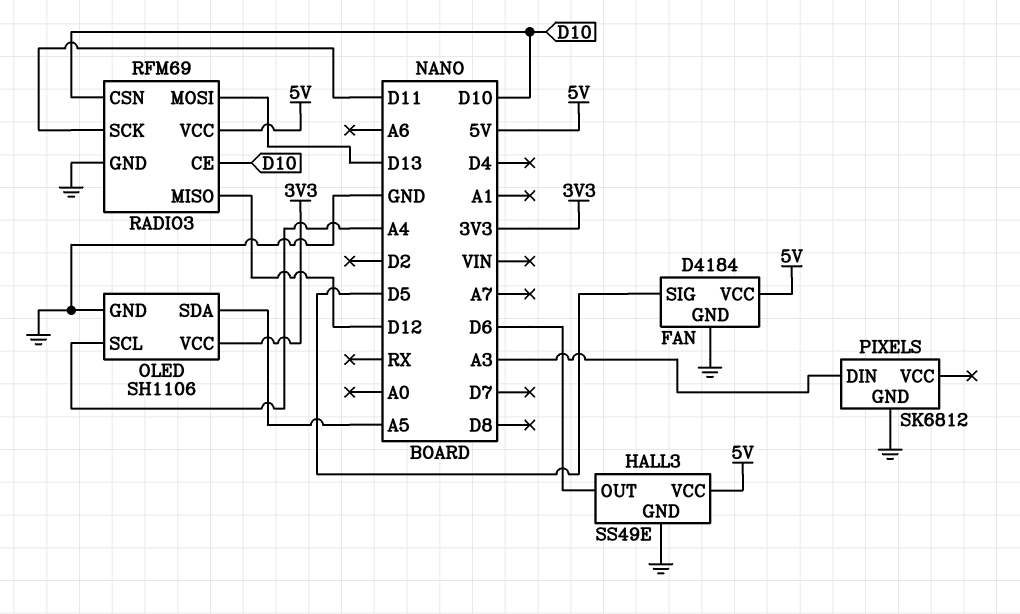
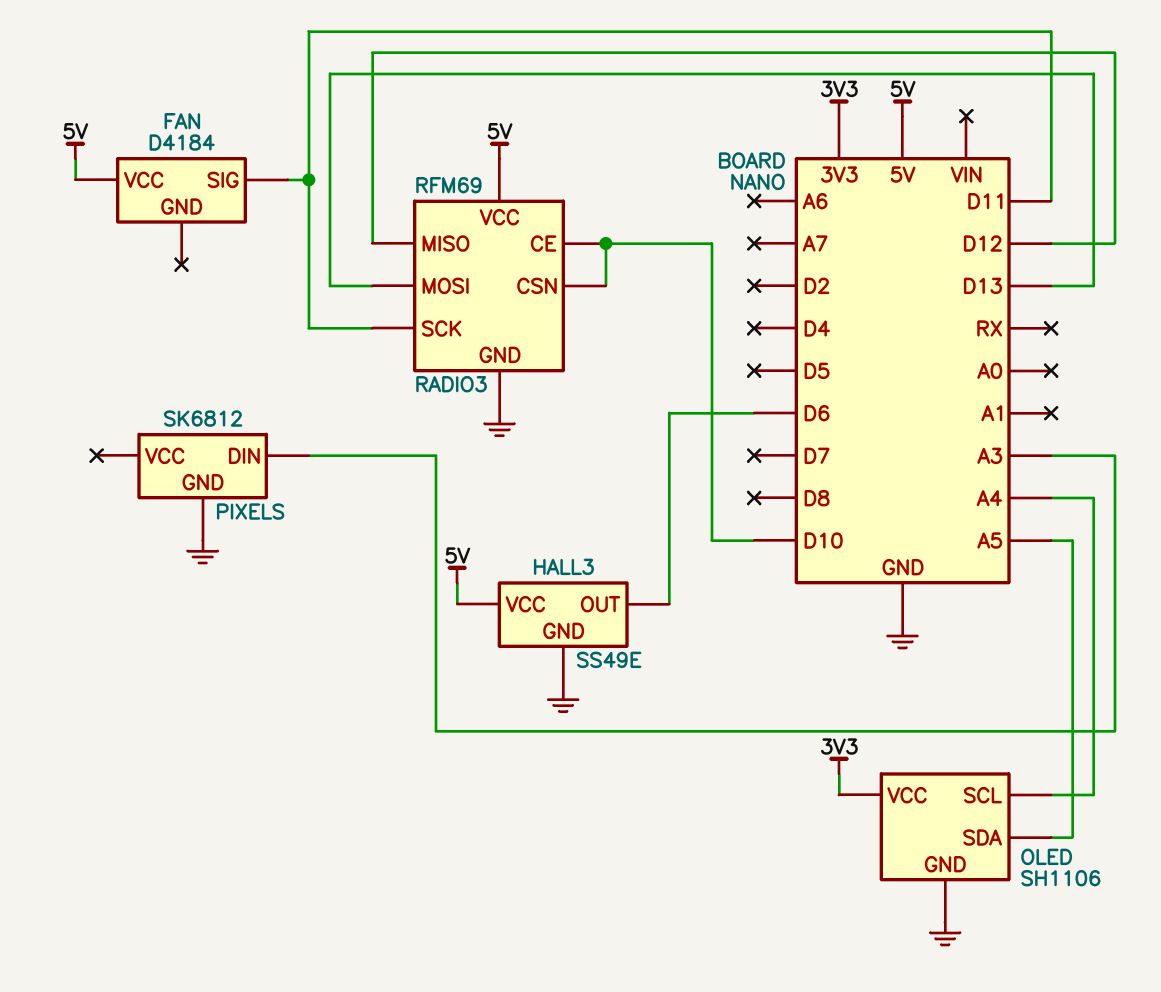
FAN pin GND: GND -> none
FAN pin SIG: D5 -> D11

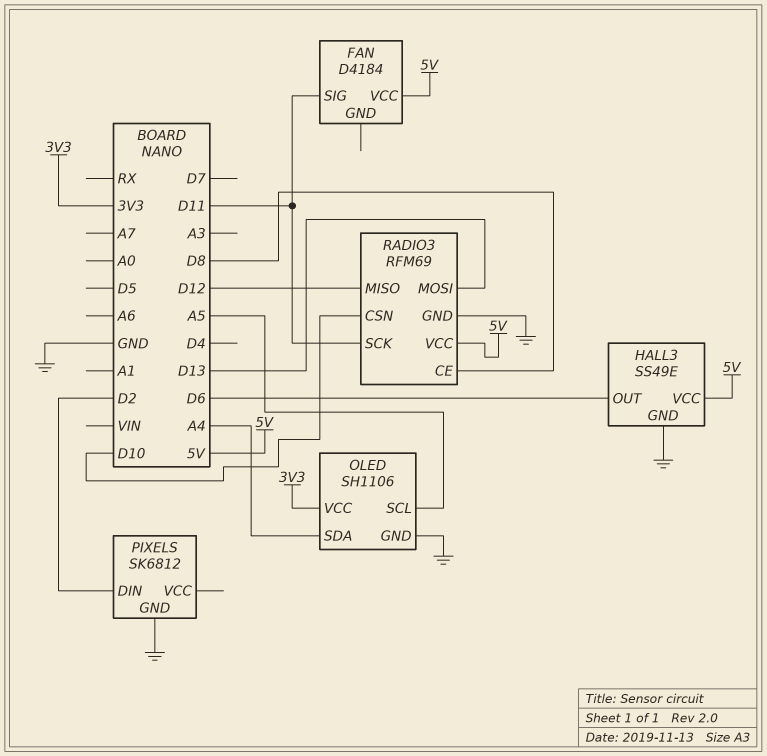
OLED pin SCL: A4 -> A5
OLED pin SDA: A5 -> A4
PIXELS pin DIN: A3 -> D2
RADIO3 pin CE: D10 -> D8

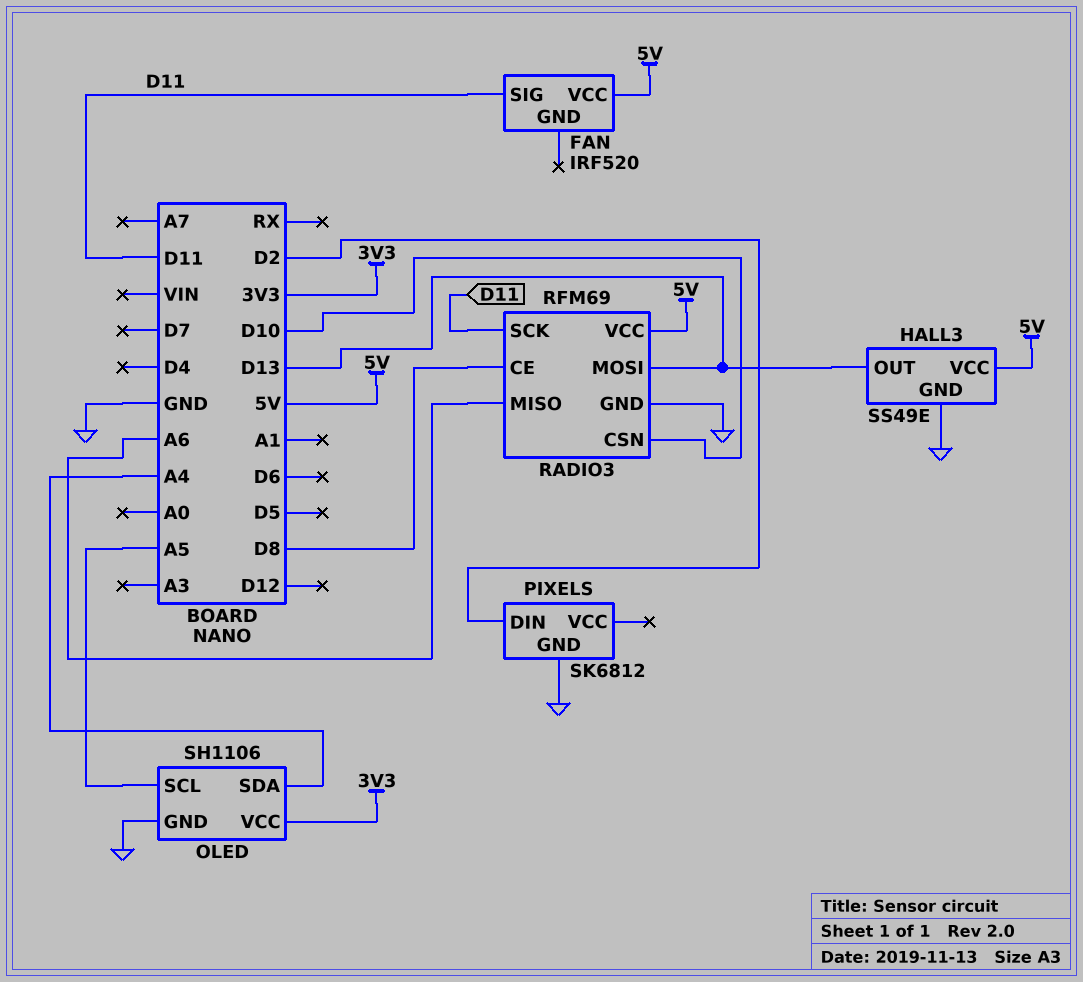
FAN: D4184 -> IRF520
HALL3 pin OUT: D6 -> D13
RADIO3 pin MISO: D12 -> A6

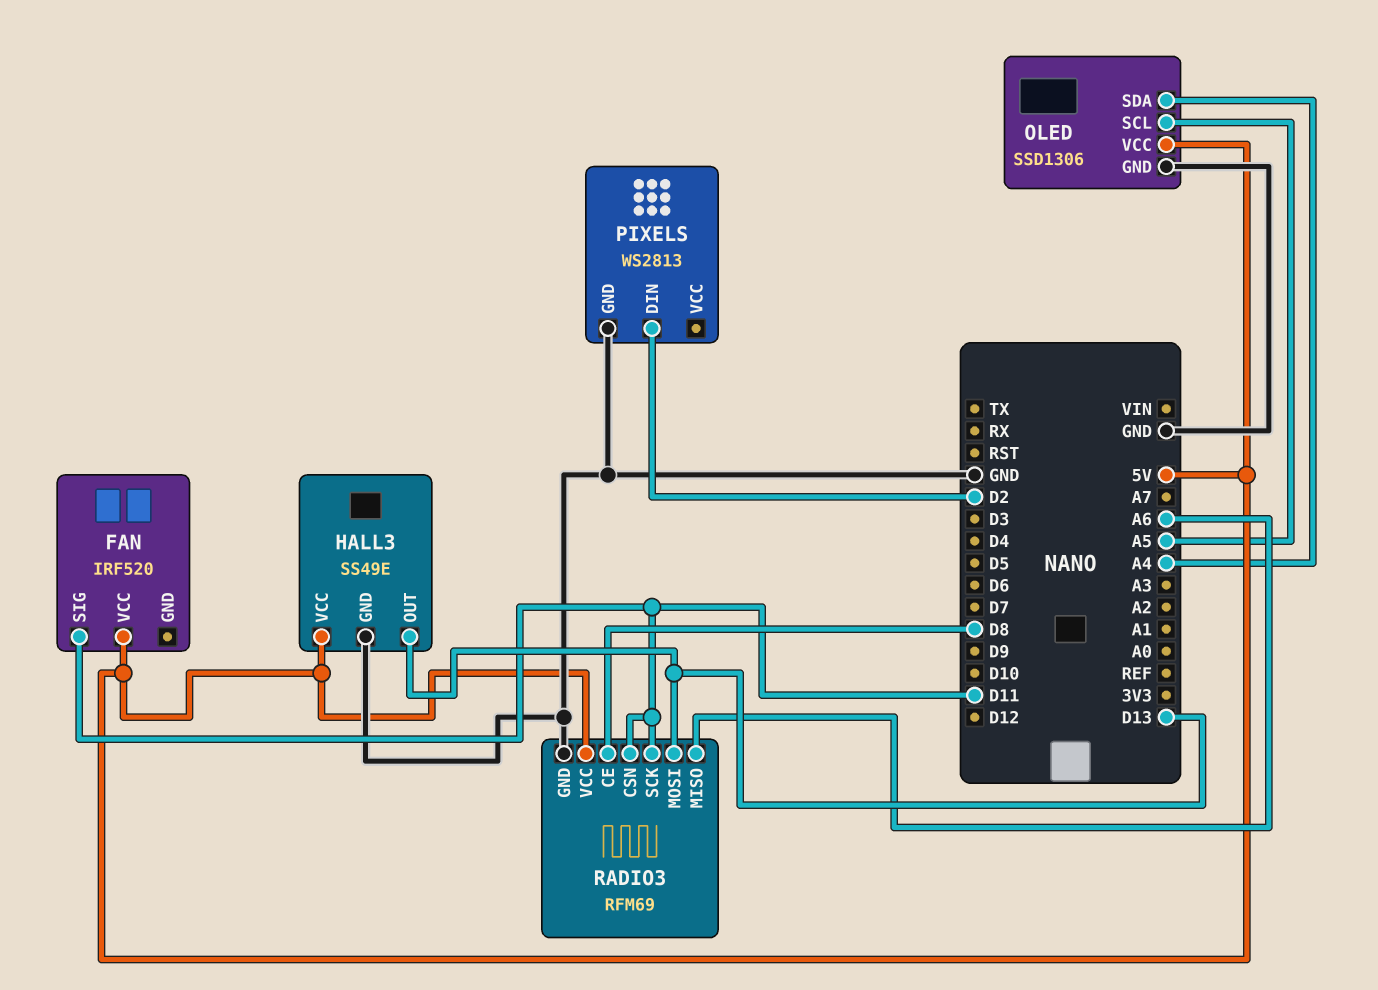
OLED: SH1106 -> SSD1306
OLED pin VCC: 3V3 -> 5V
PIXELS: SK6812 -> WS2813
RADIO3 pin CSN: D10 -> D11

